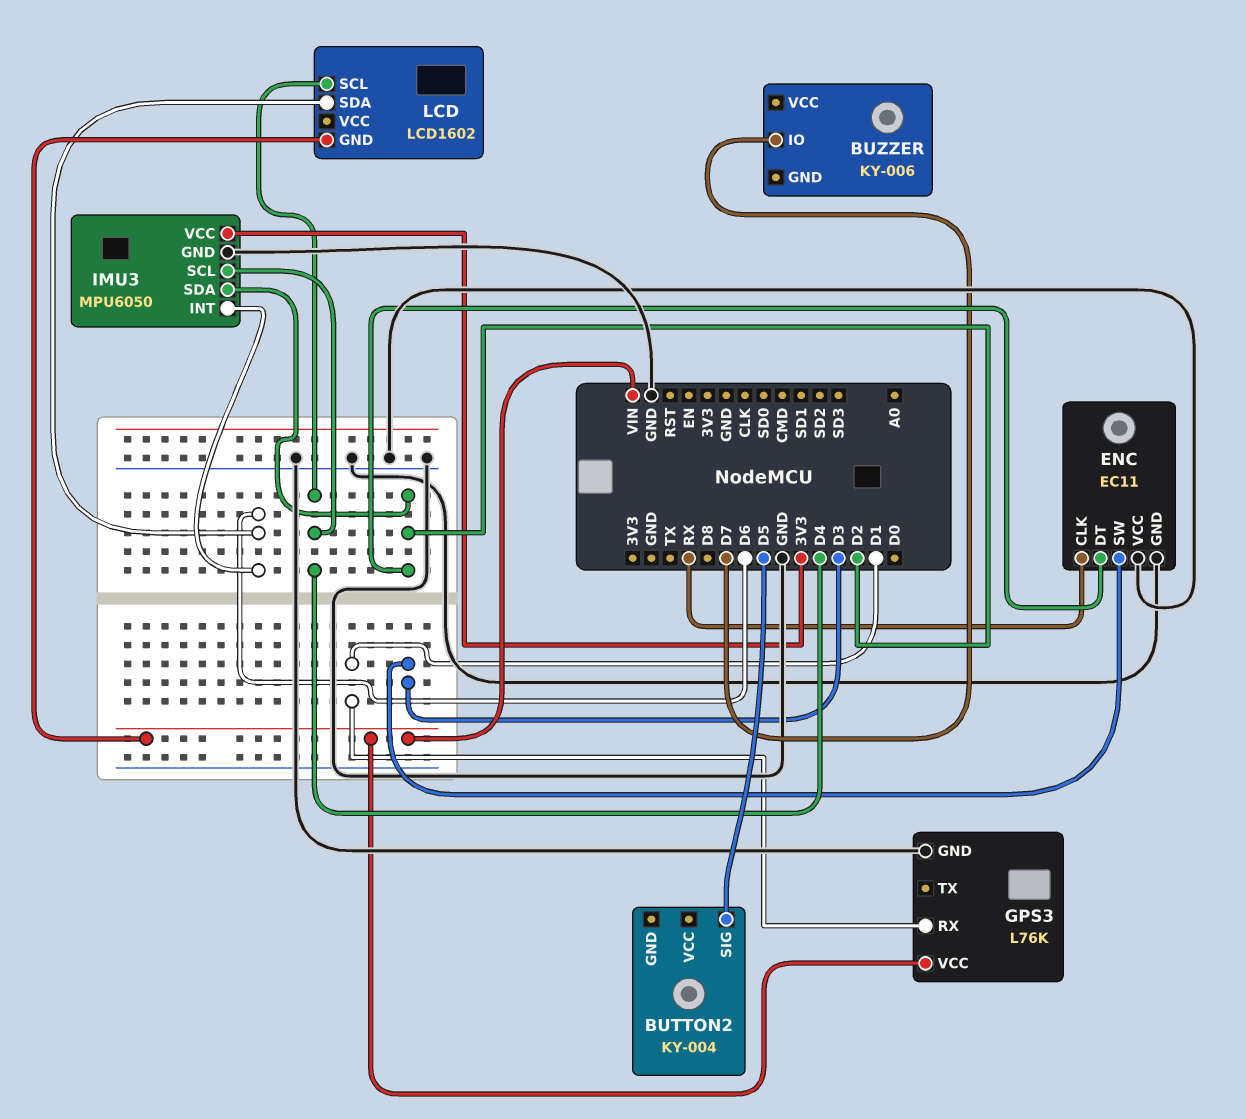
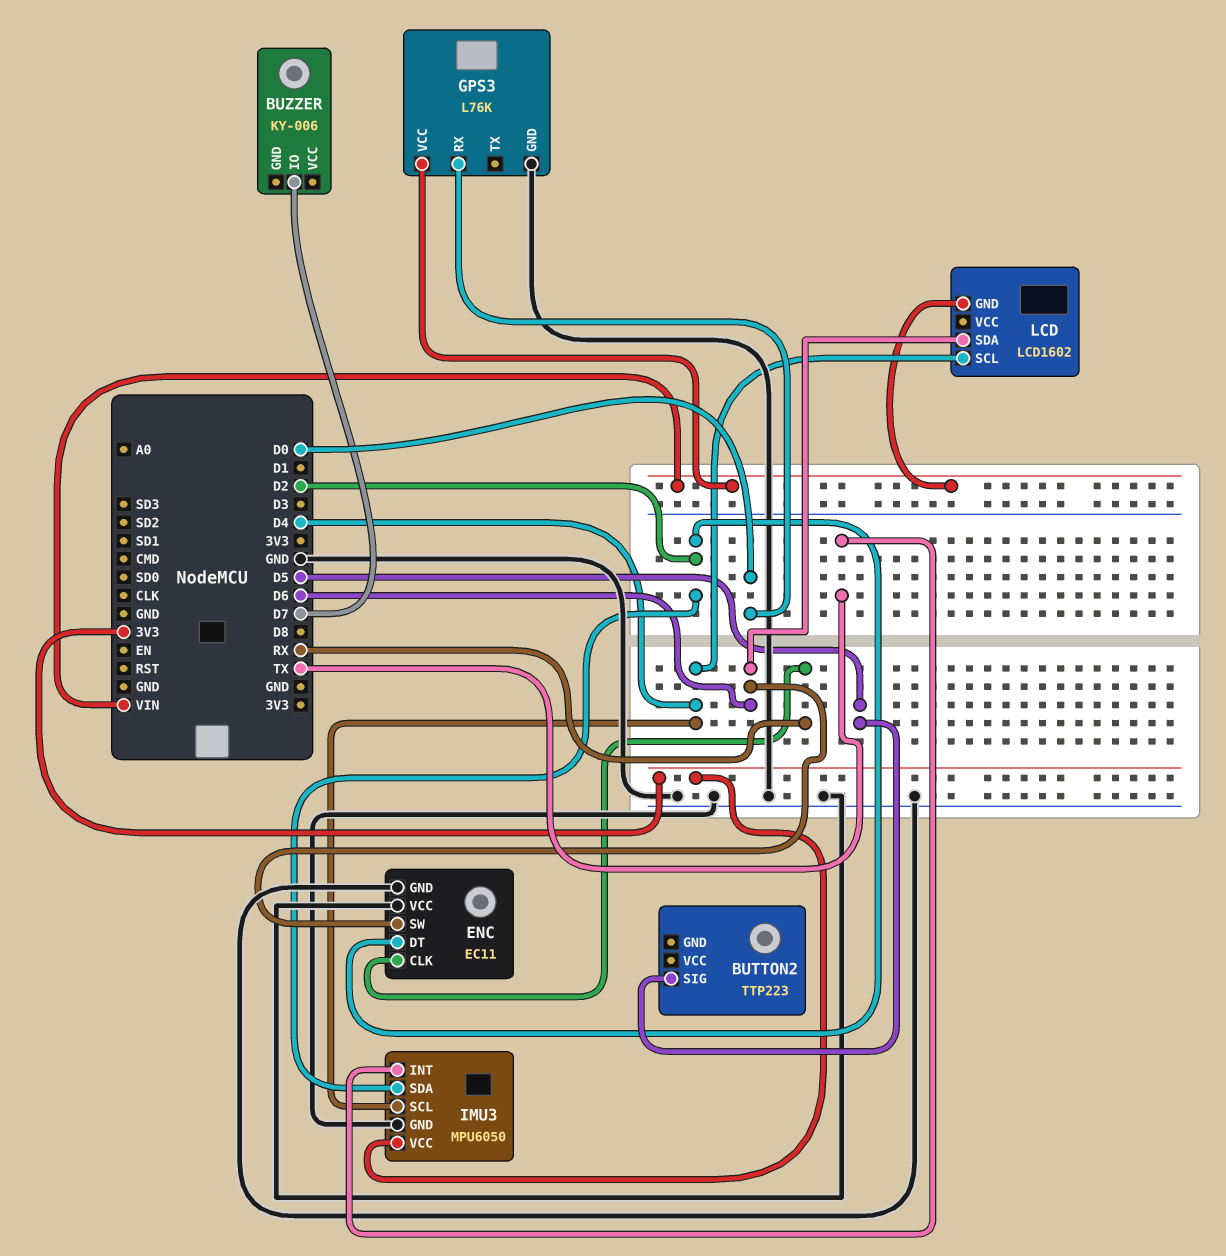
BUTTON2: KY-004 -> TTP223
ENC pin SW: D3 -> D6
GPS3 pin RX: D1 -> D0
IMU3 pin INT: D6 -> TX

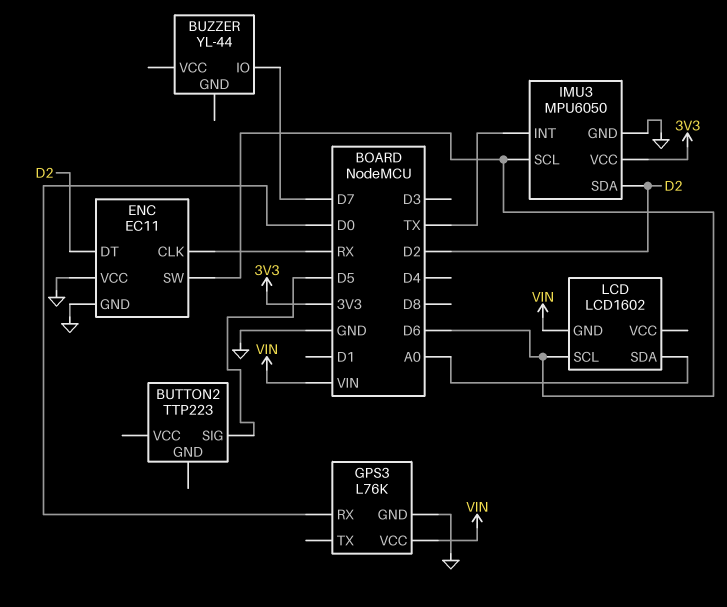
BUZZER: KY-006 -> YL-44
IMU3 pin SCL: D4 -> D6
LCD pin SCL: D4 -> D6
LCD pin SDA: D6 -> A0

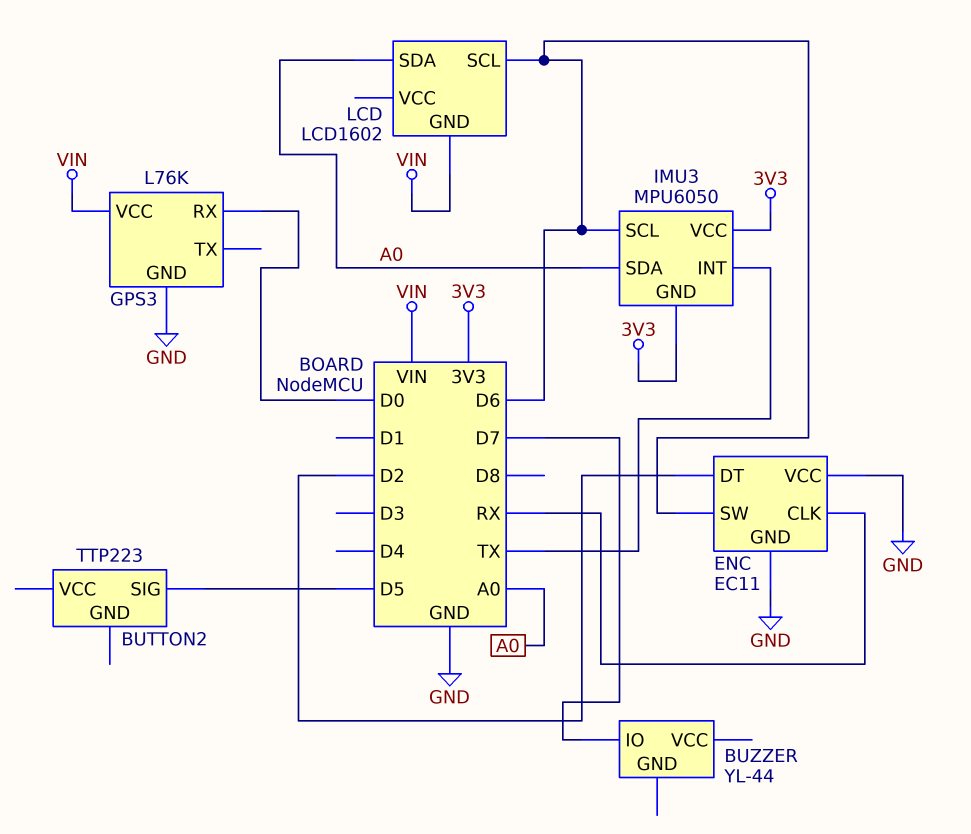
IMU3 pin GND: GND -> 3V3
IMU3 pin SDA: D2 -> A0

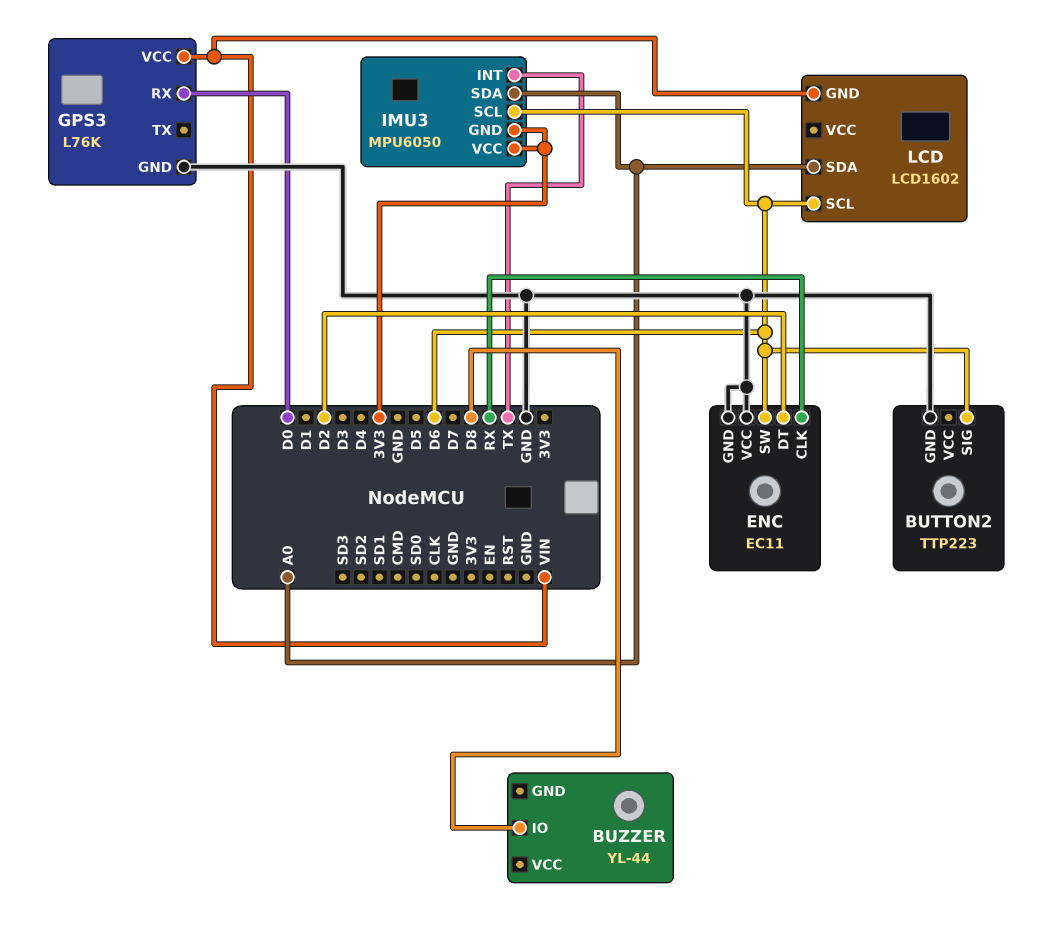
BUTTON2 pin GND: none -> GND
BUTTON2 pin SIG: D5 -> D6
BUZZER pin IO: D7 -> D8

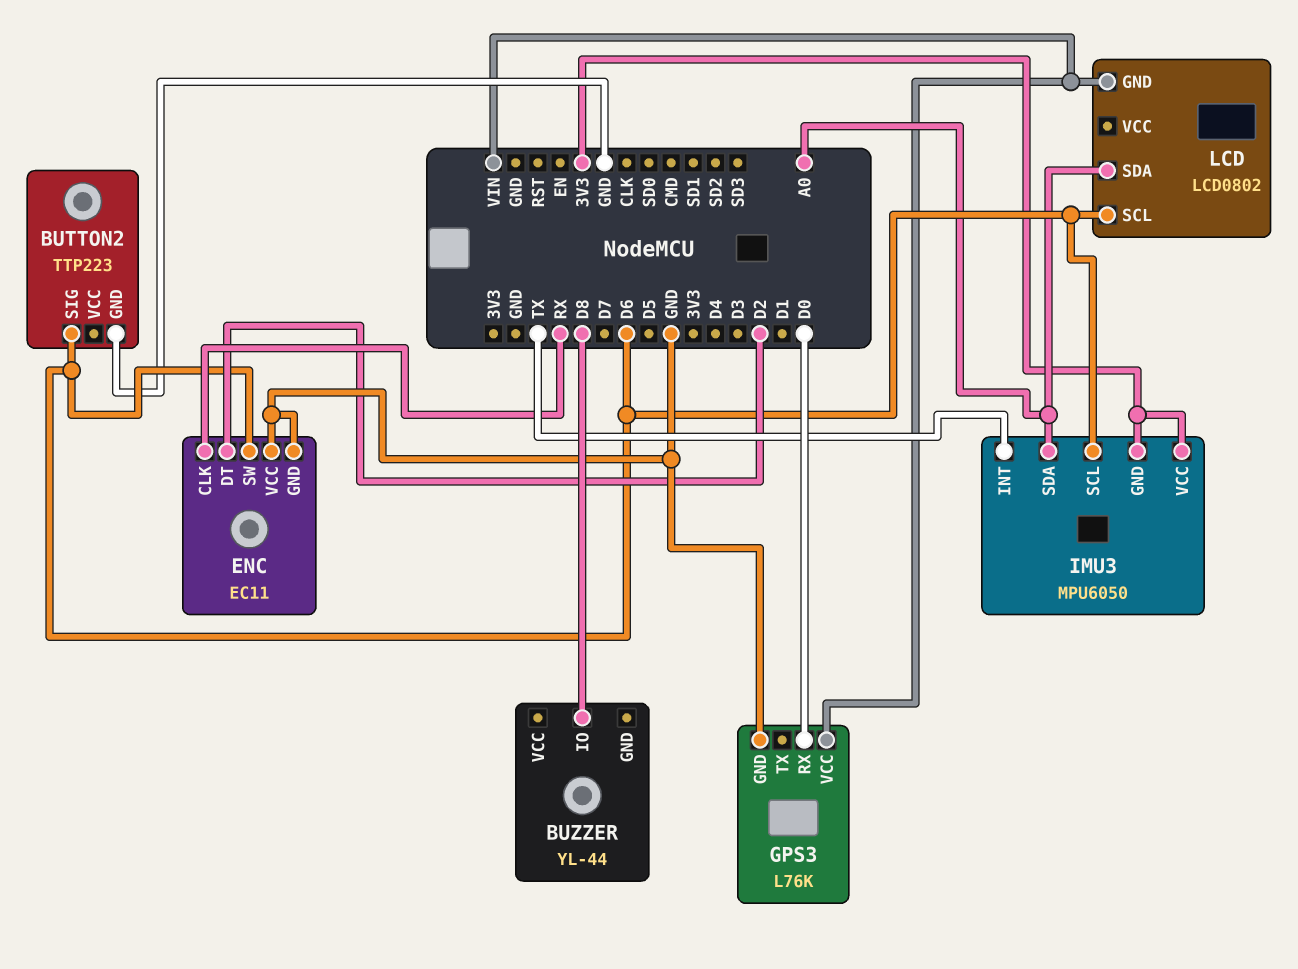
LCD: LCD1602 -> LCD0802

